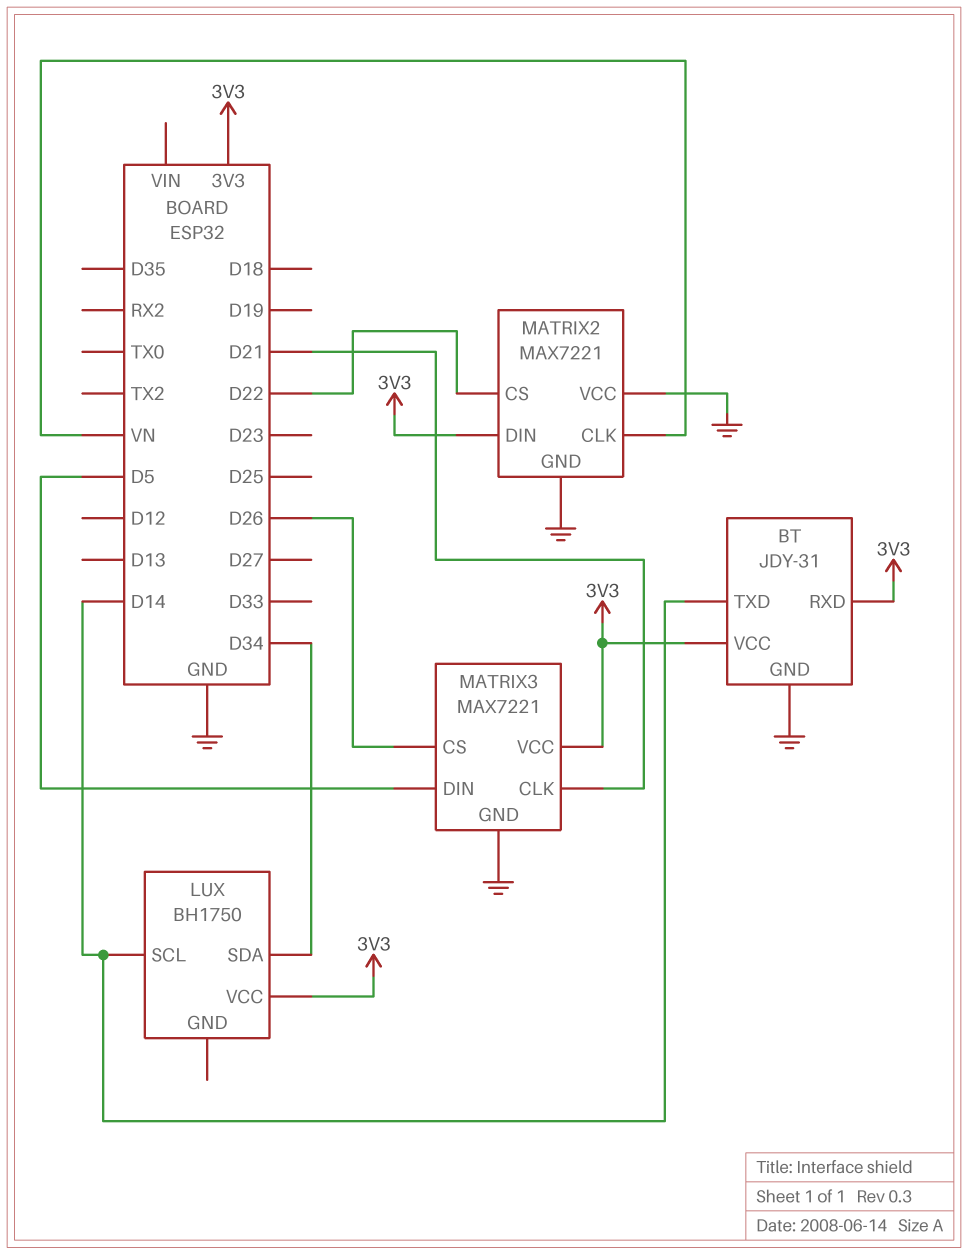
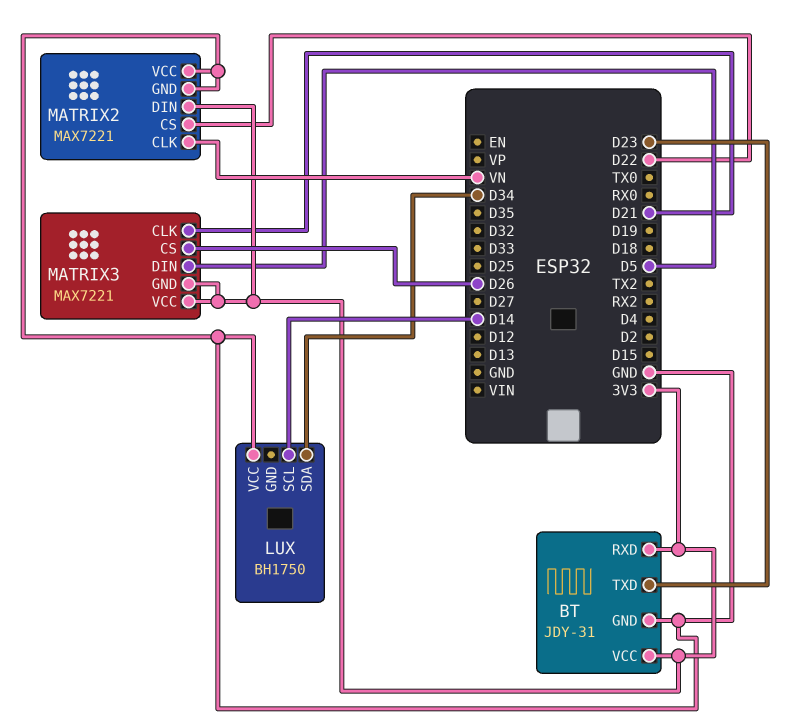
BT pin TXD: D14 -> D23
LUX pin VCC: 3V3 -> GND
MATRIX3 pin GND: GND -> 3V3

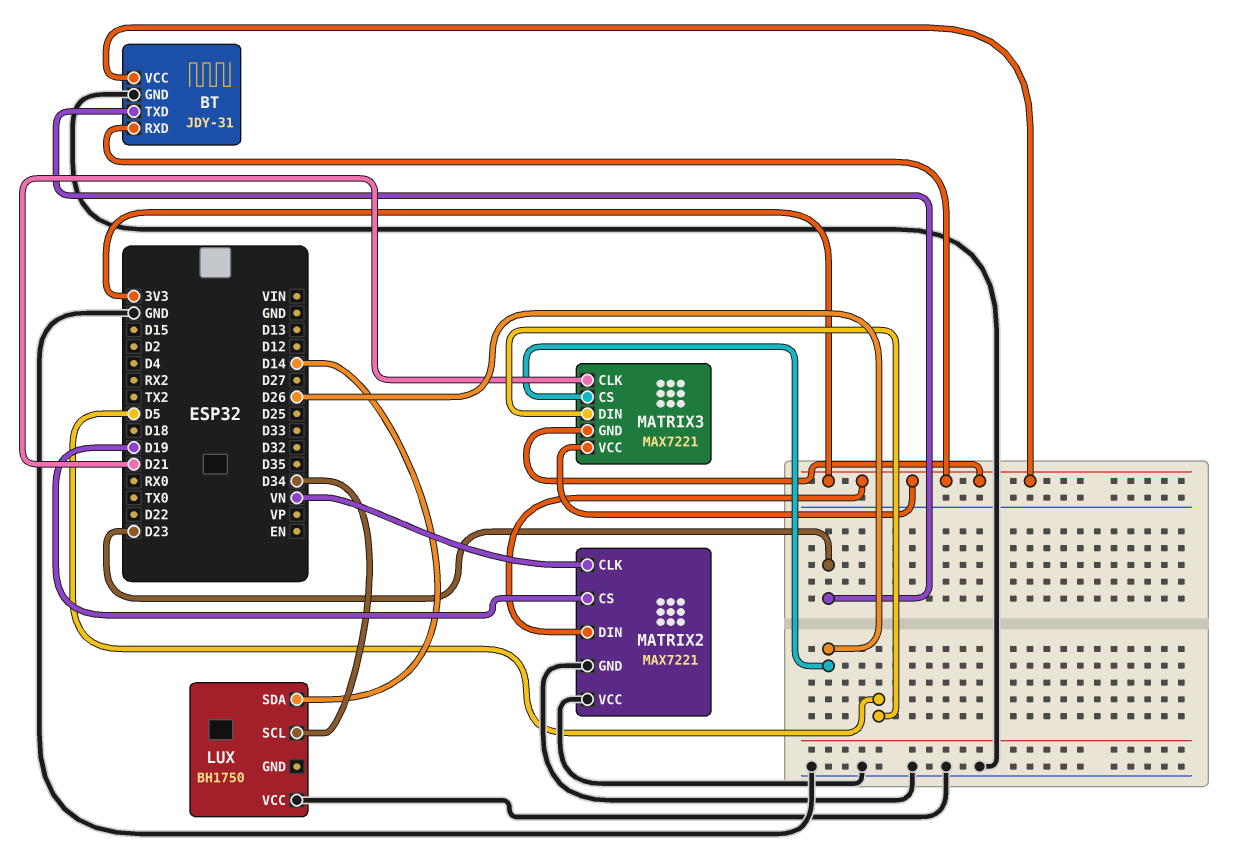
LUX pin SCL: D14 -> D34
LUX pin SDA: D34 -> D14
MATRIX2 pin CS: D22 -> D19

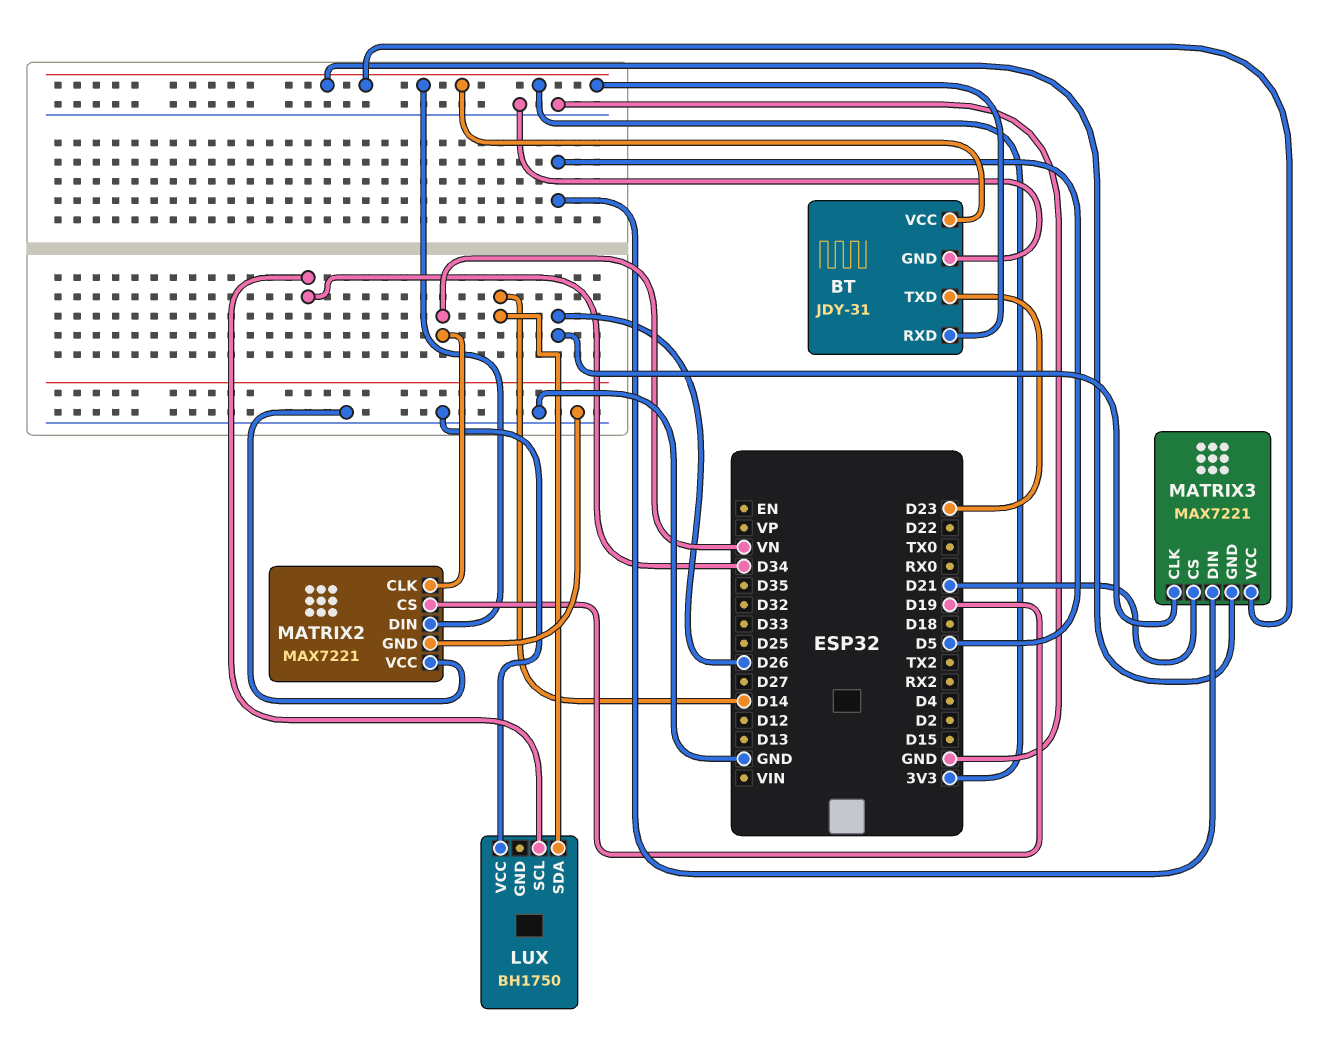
MATRIX3 pin CLK: D21 -> D26
MATRIX3 pin CS: D26 -> D21

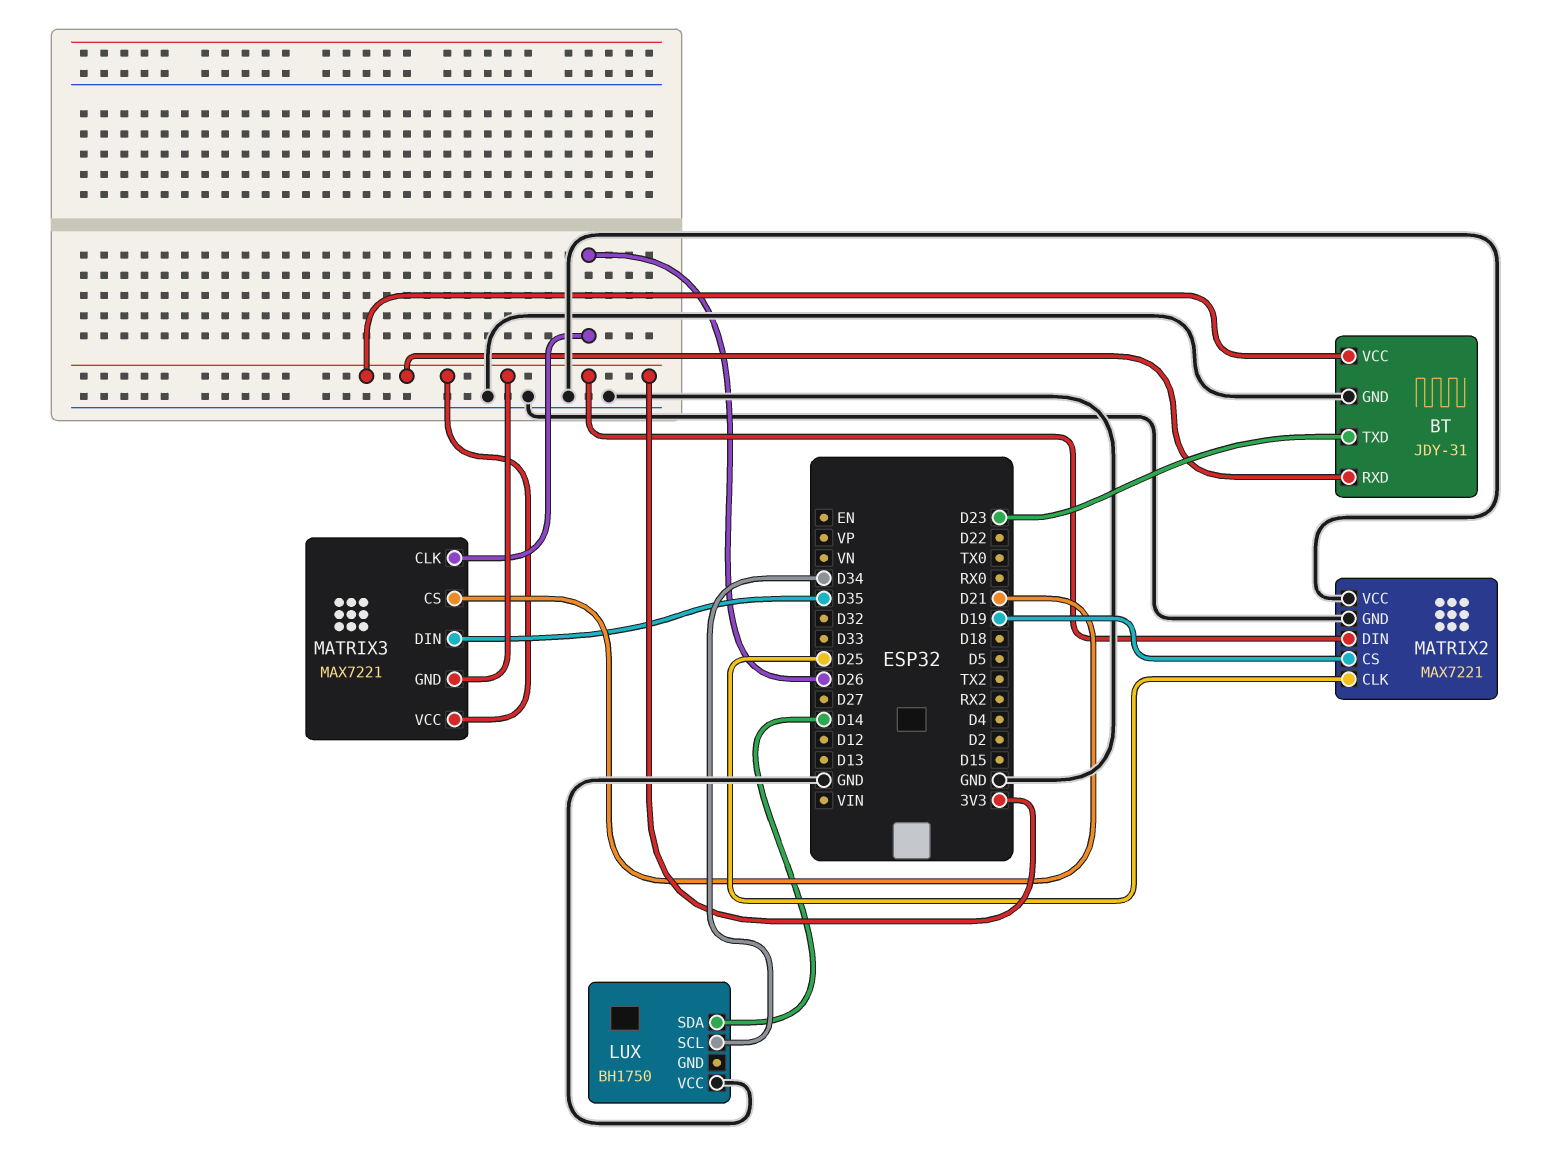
MATRIX2 pin CLK: VN -> D25
MATRIX3 pin DIN: D5 -> D35

